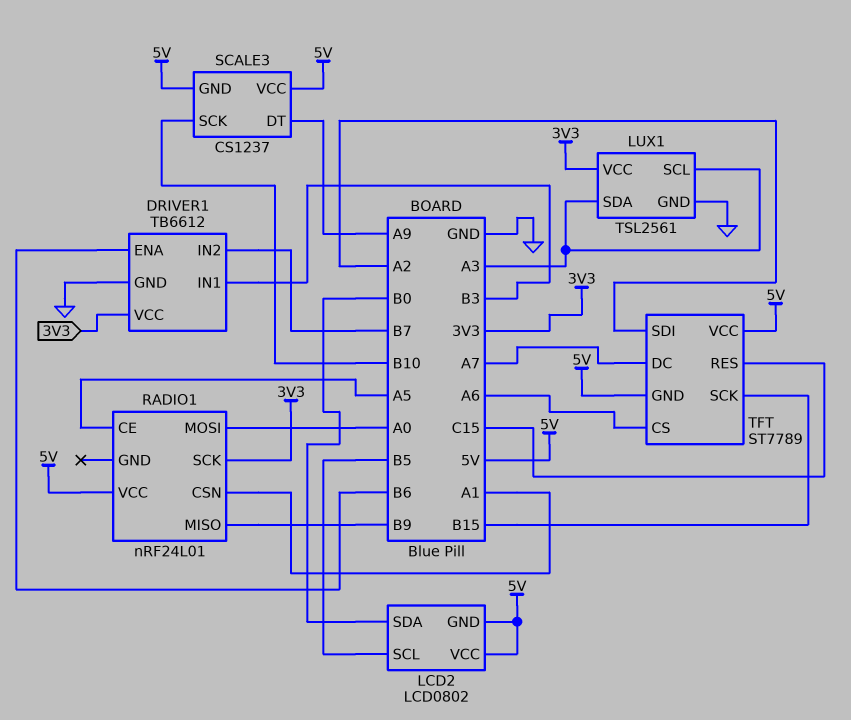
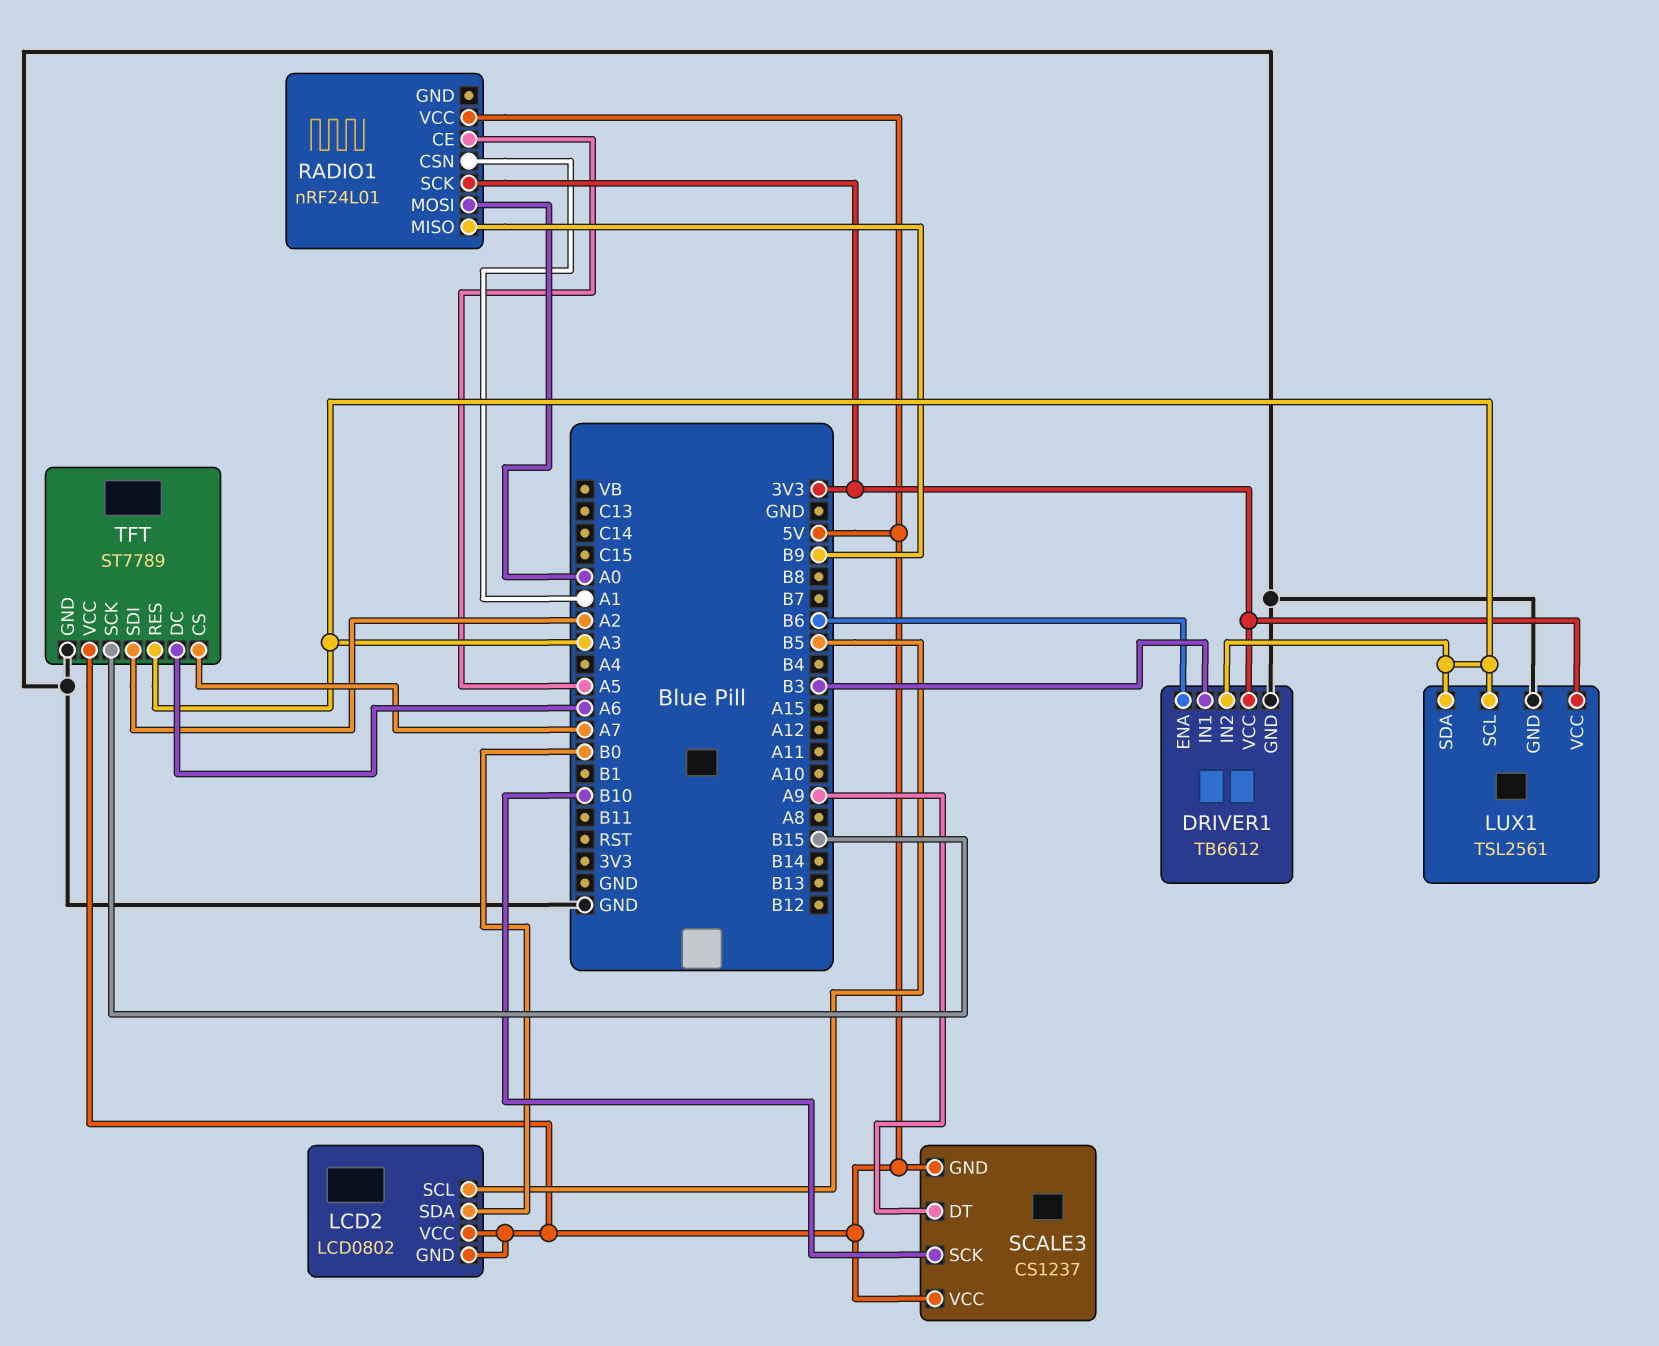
DRIVER1 pin IN2: B7 -> A3
TFT pin CS: A6 -> A7
TFT pin DC: A7 -> A6
TFT pin GND: 5V -> GND
TFT pin RES: C15 -> A3

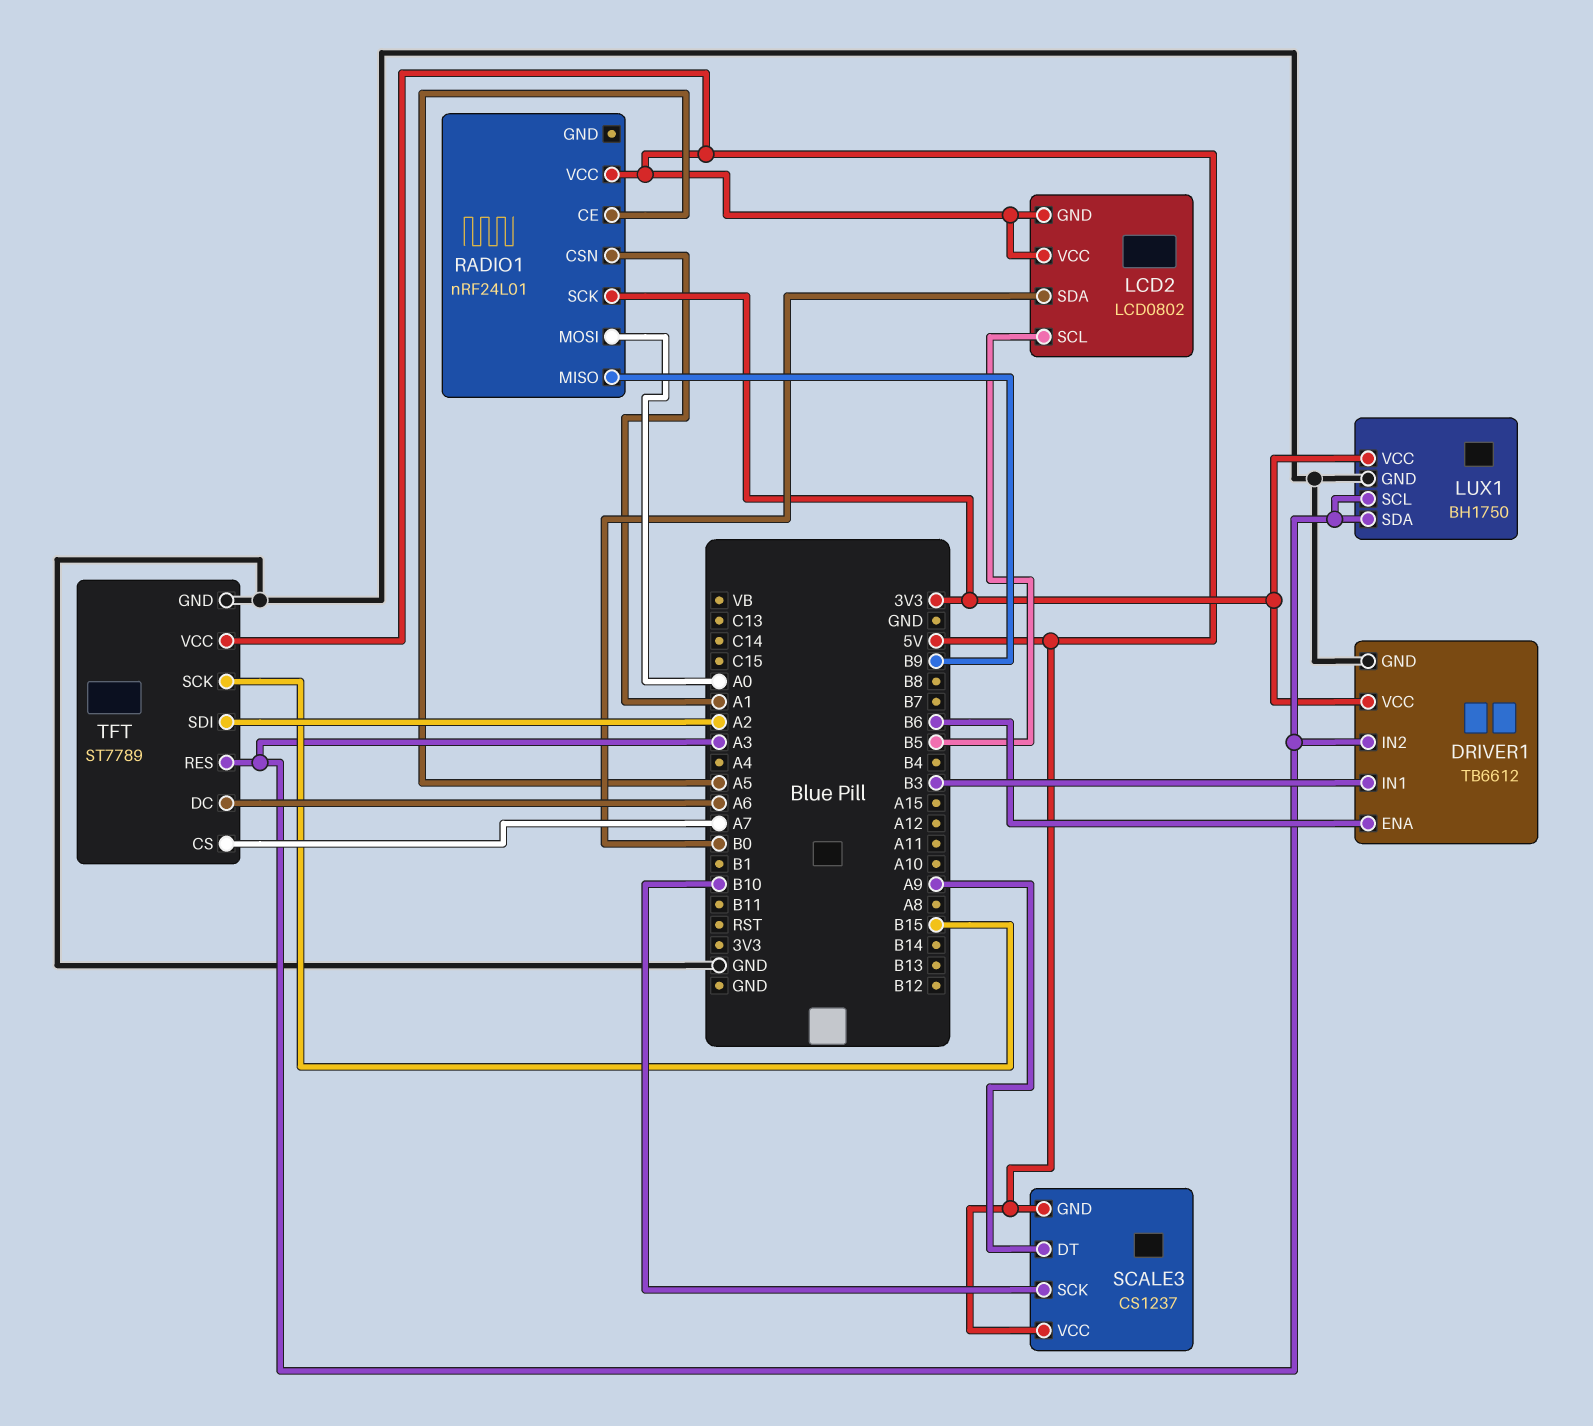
LUX1: TSL2561 -> BH1750

